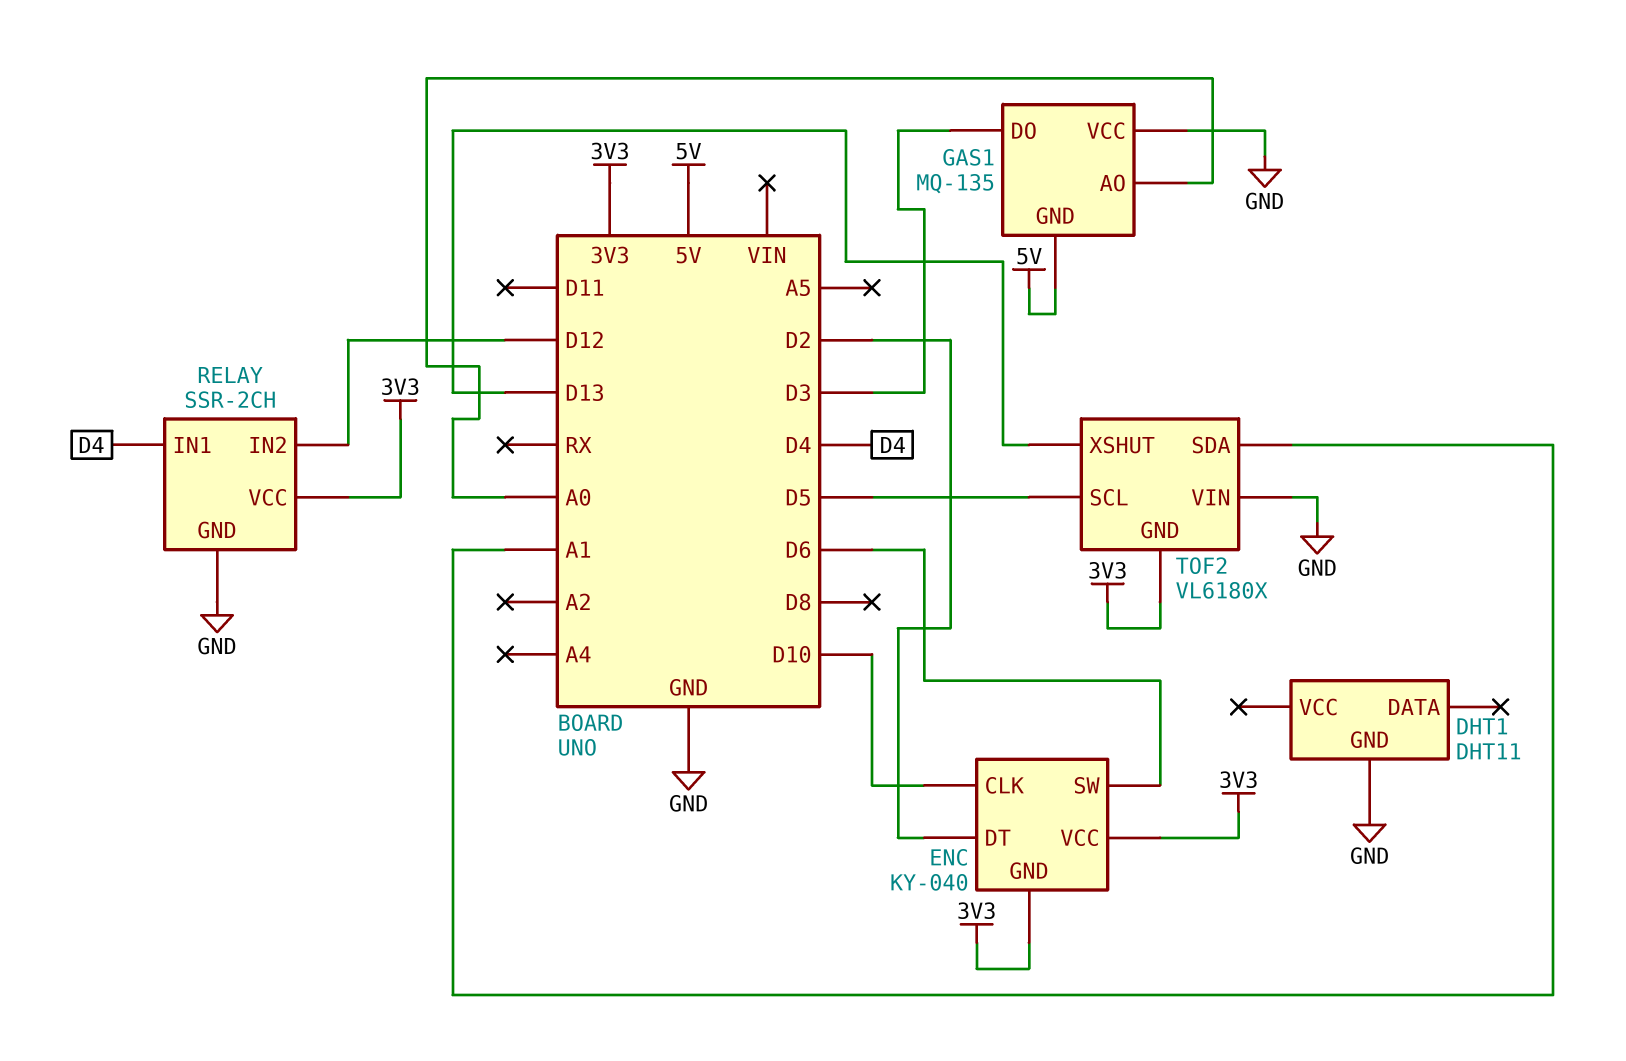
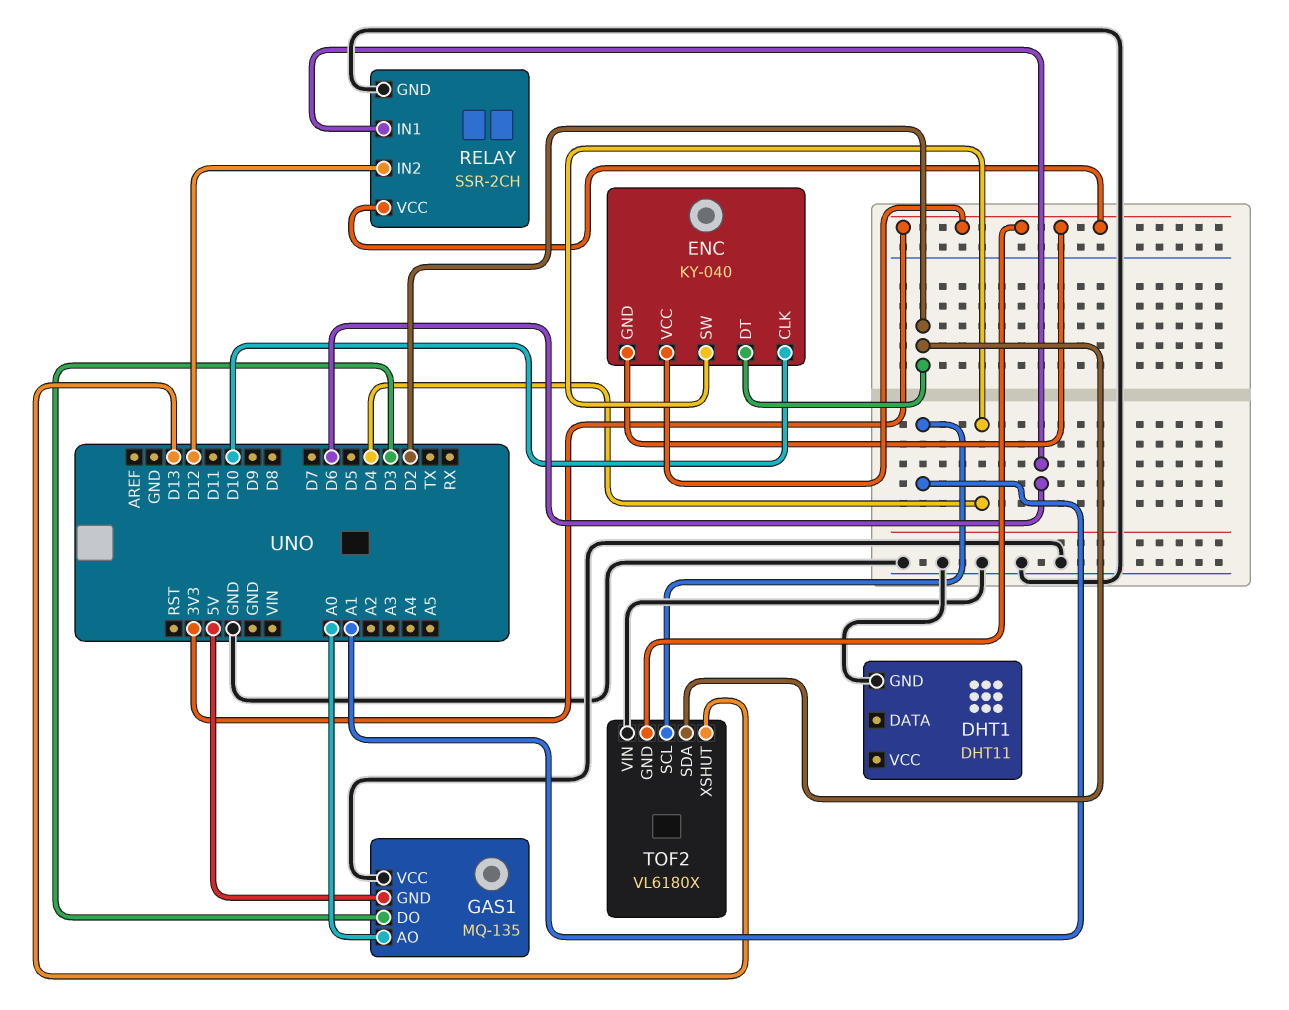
ENC pin SW: D6 -> D4
RELAY pin IN1: D4 -> D6
TOF2 pin SCL: D5 -> A1
TOF2 pin SDA: A1 -> D2

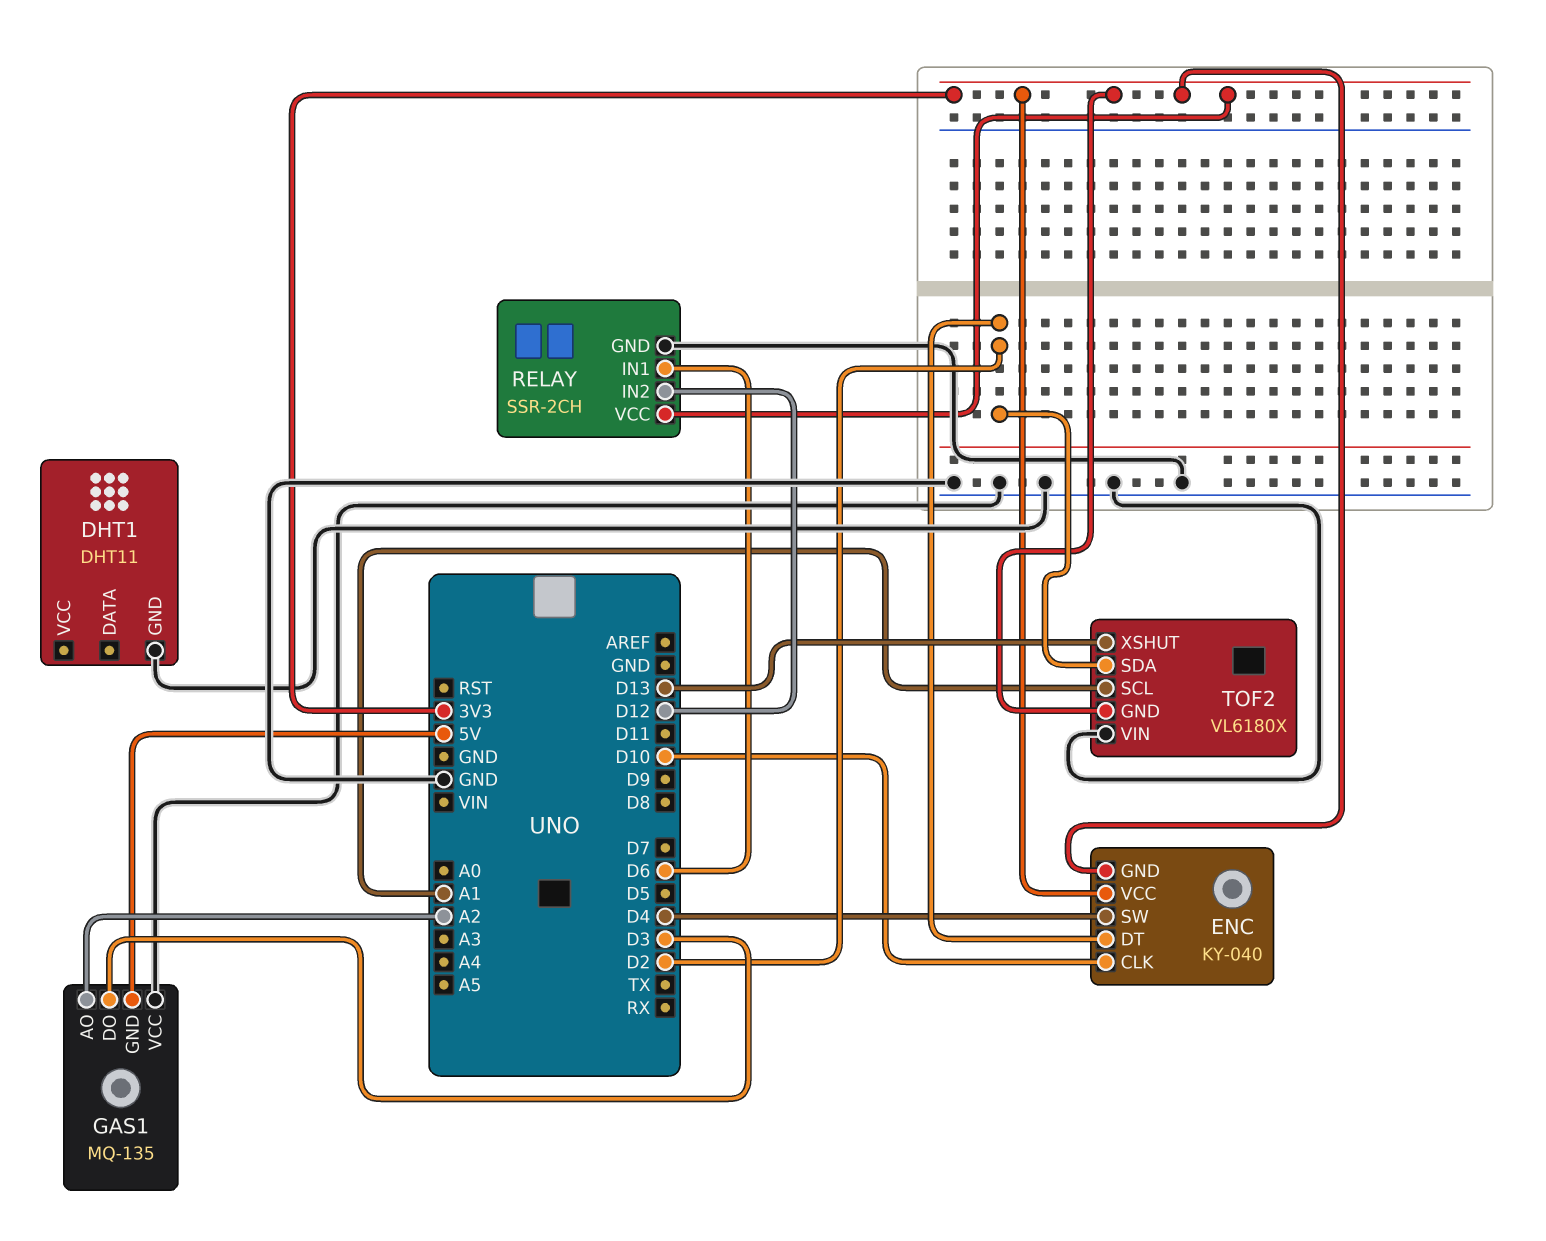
GAS1 pin AO: A0 -> A2

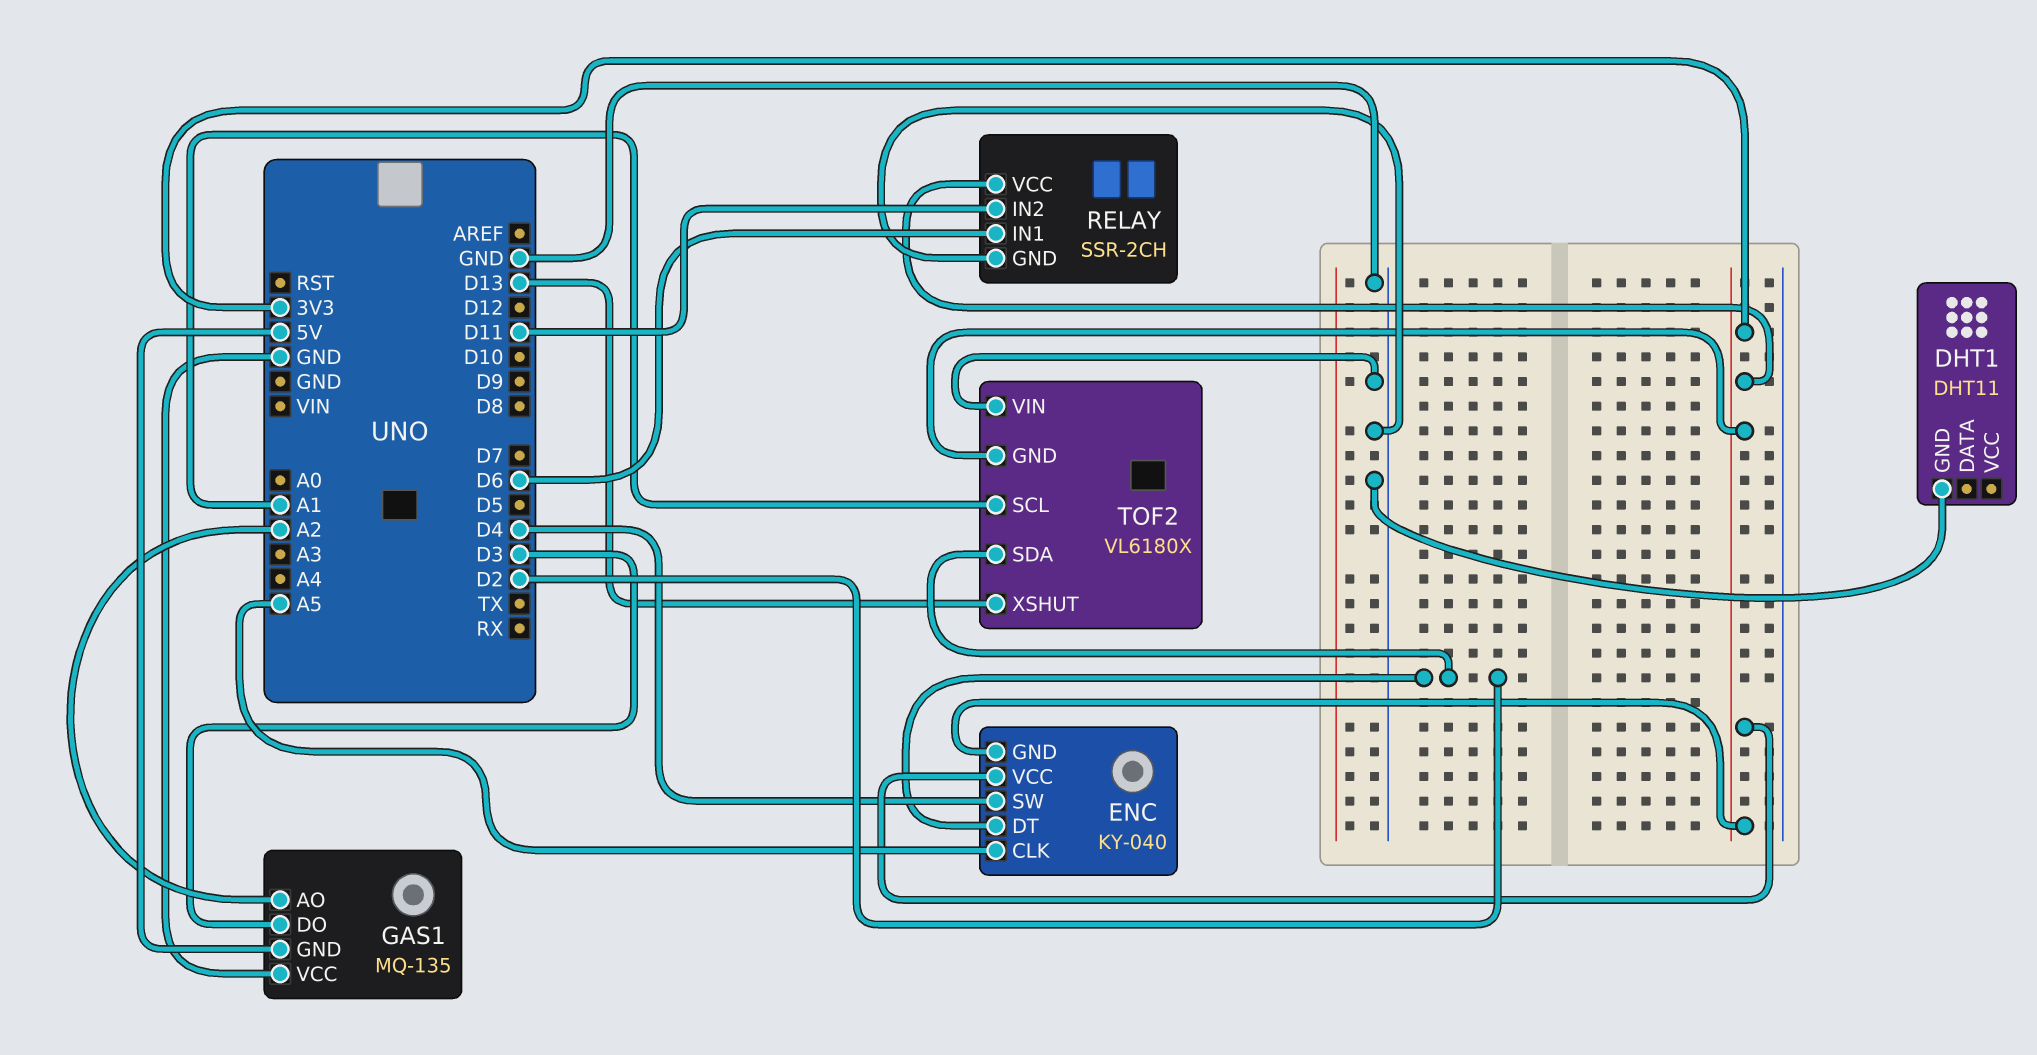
ENC pin CLK: D10 -> A5
RELAY pin IN2: D12 -> D11

